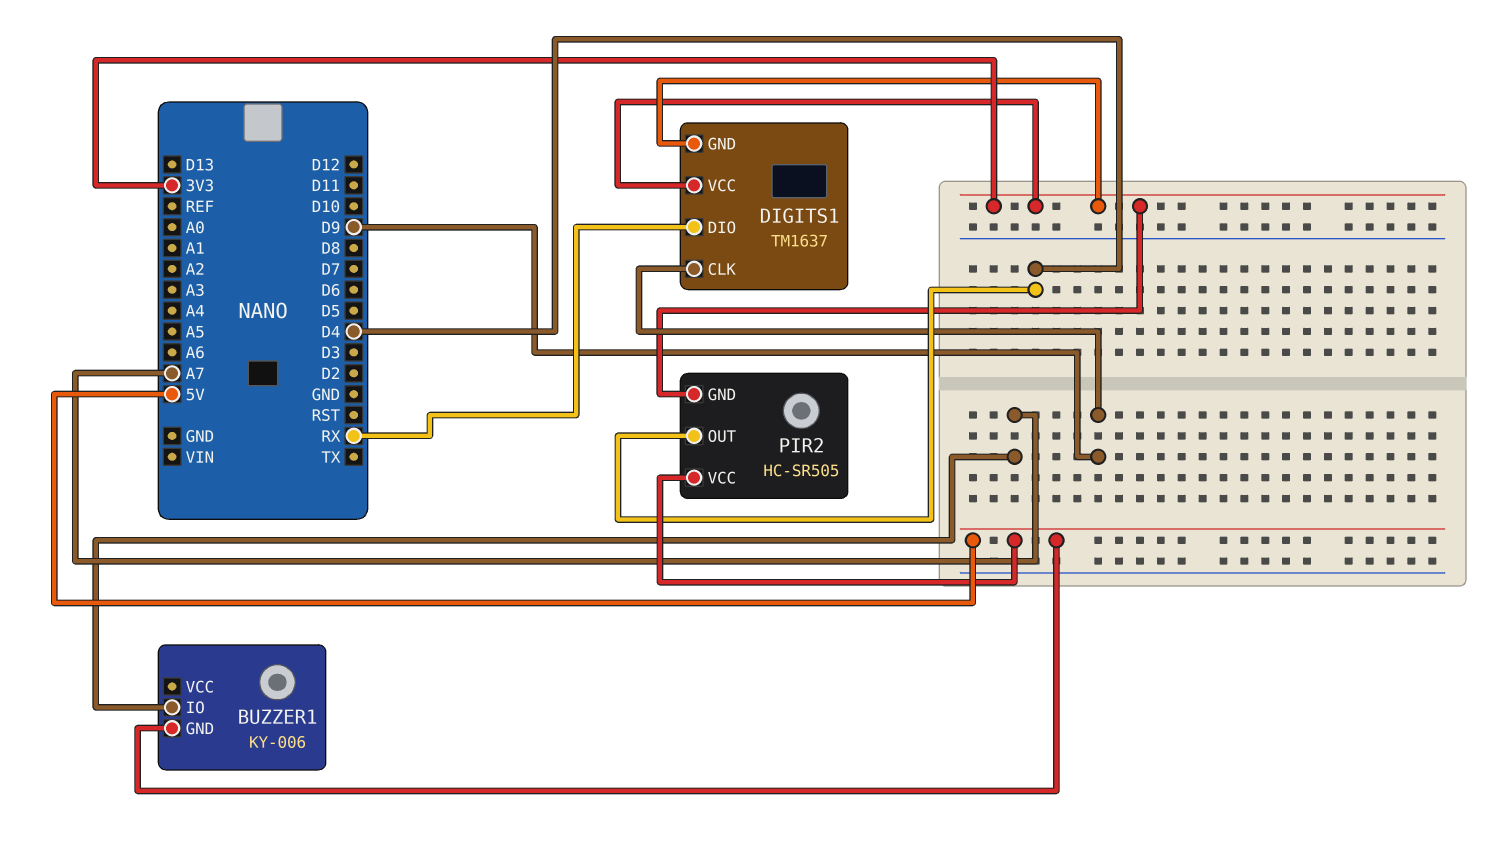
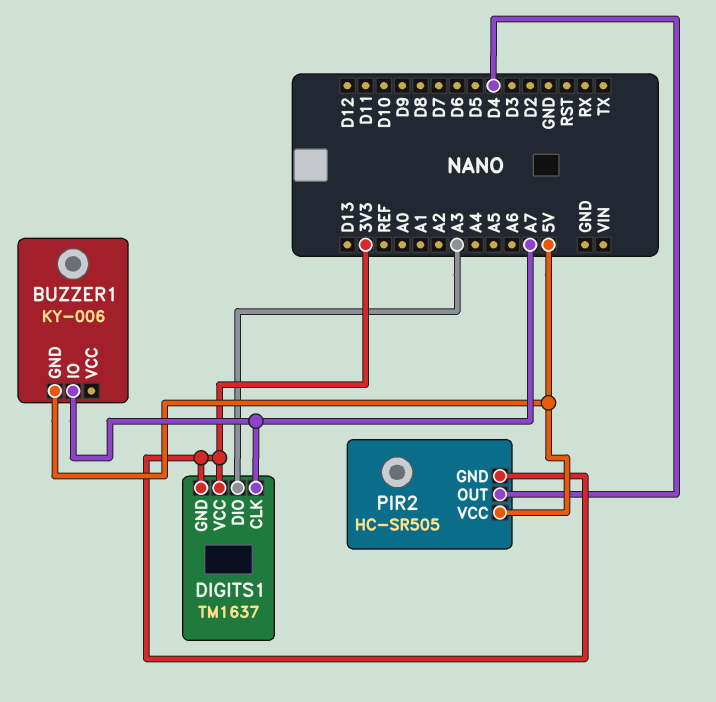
DIGITS1 pin CLK: D9 -> A7
DIGITS1 pin DIO: RX -> A3

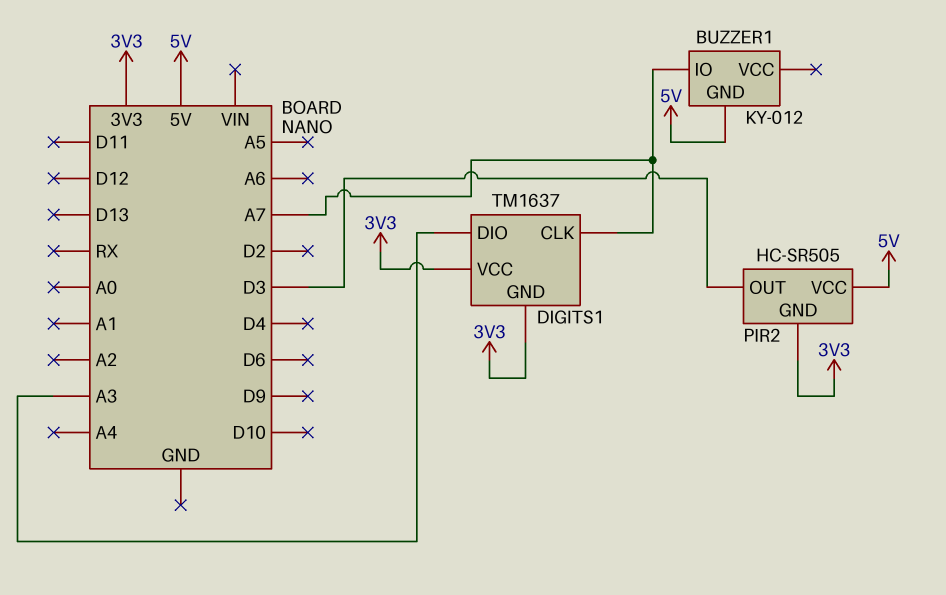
BUZZER1: KY-006 -> KY-012
PIR2 pin OUT: D4 -> D3

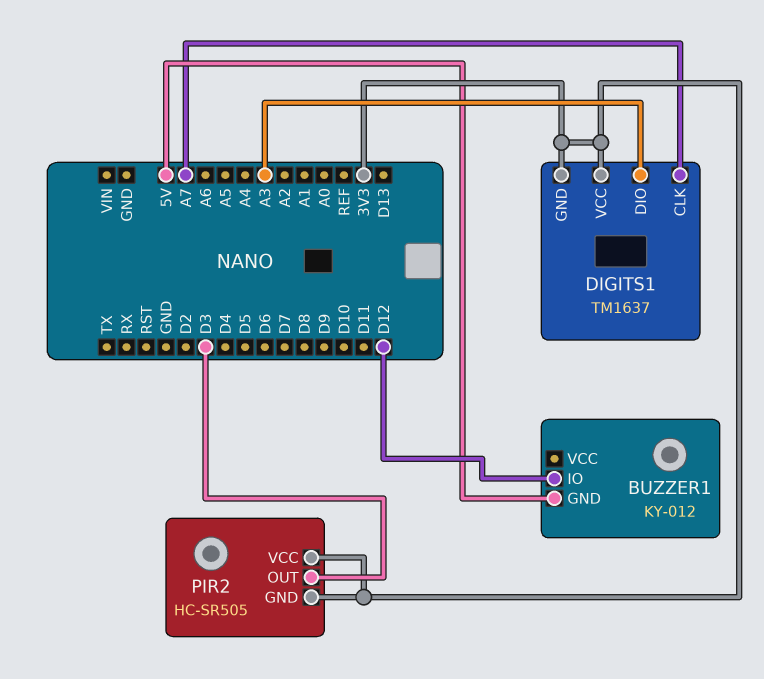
BUZZER1 pin IO: A7 -> D12
PIR2 pin VCC: 5V -> 3V3

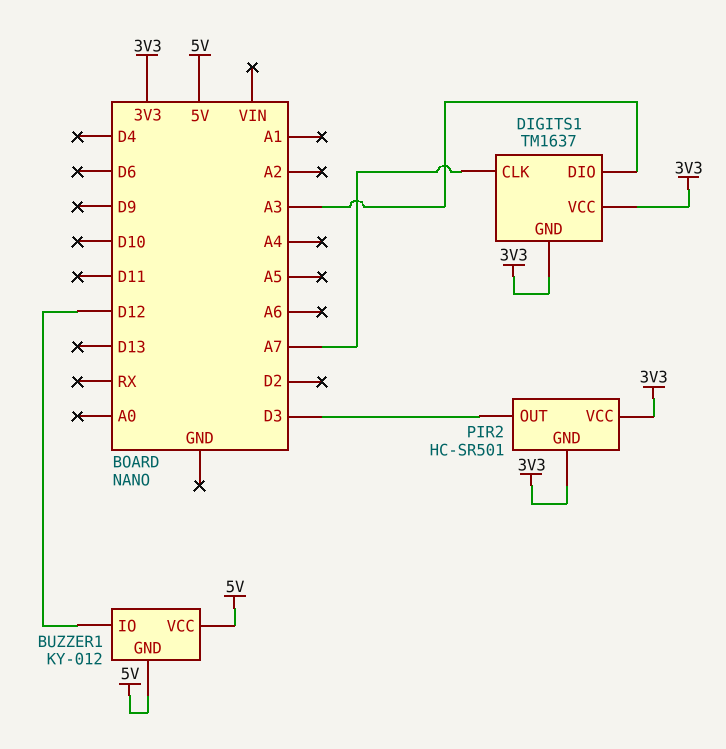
BUZZER1 pin VCC: none -> 5V
PIR2: HC-SR505 -> HC-SR501

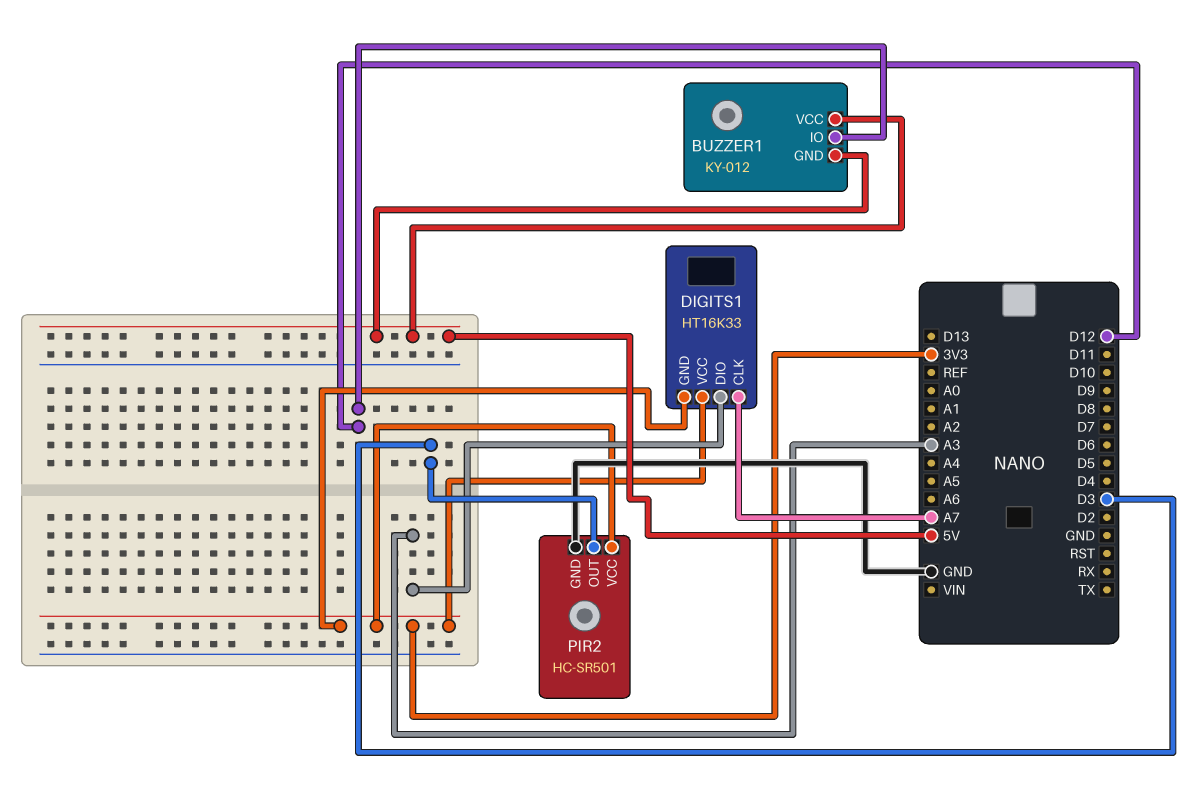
DIGITS1: TM1637 -> HT16K33
PIR2 pin GND: 3V3 -> GND

